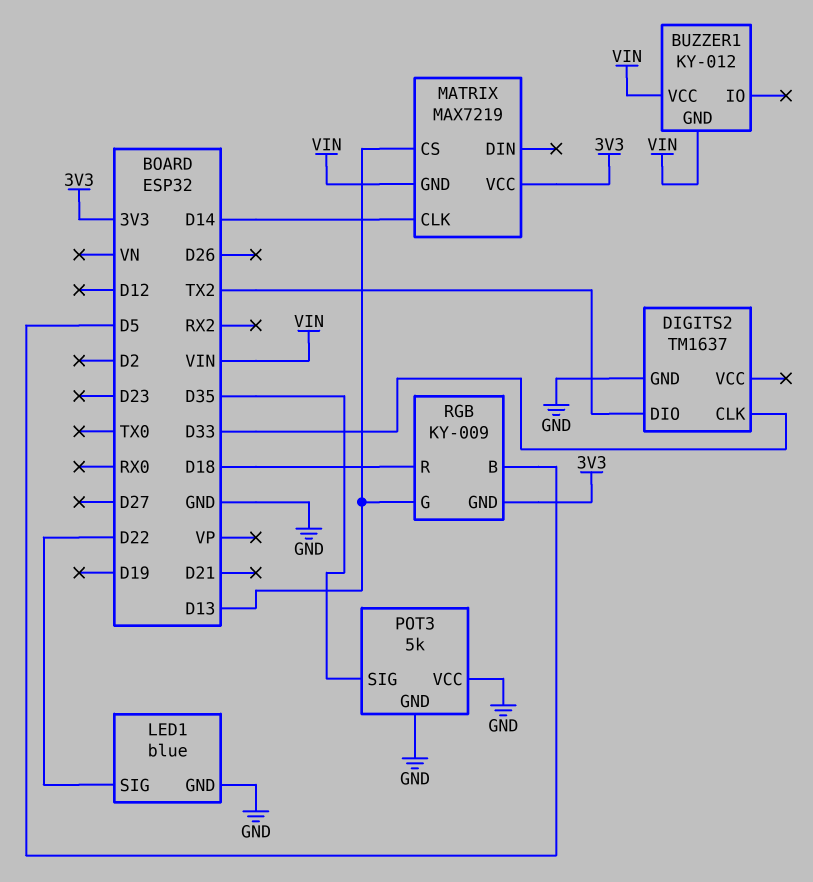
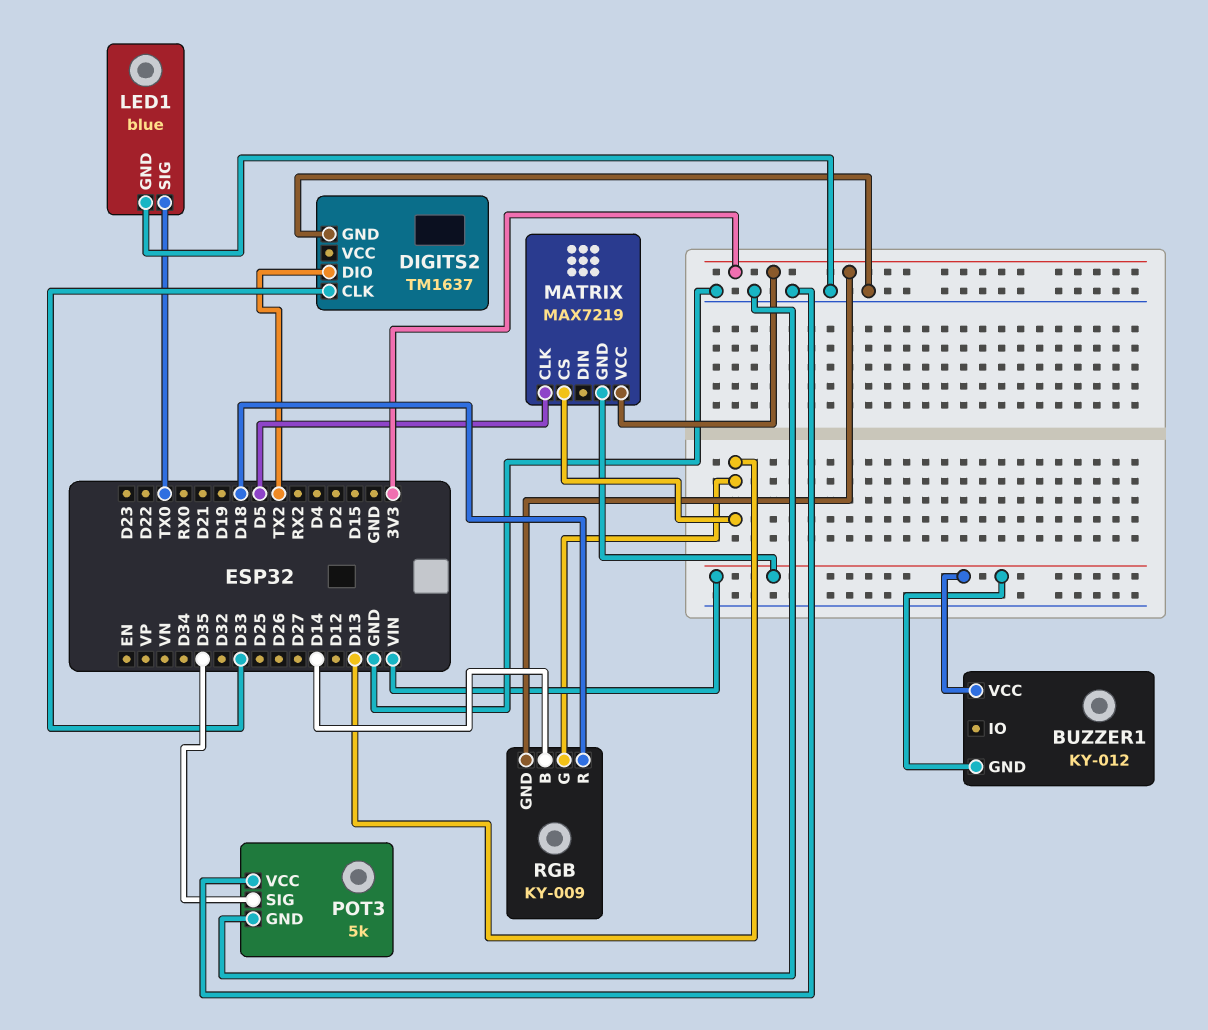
LED1 pin SIG: D22 -> TX0
MATRIX pin CLK: D14 -> D5
RGB pin B: D5 -> D14

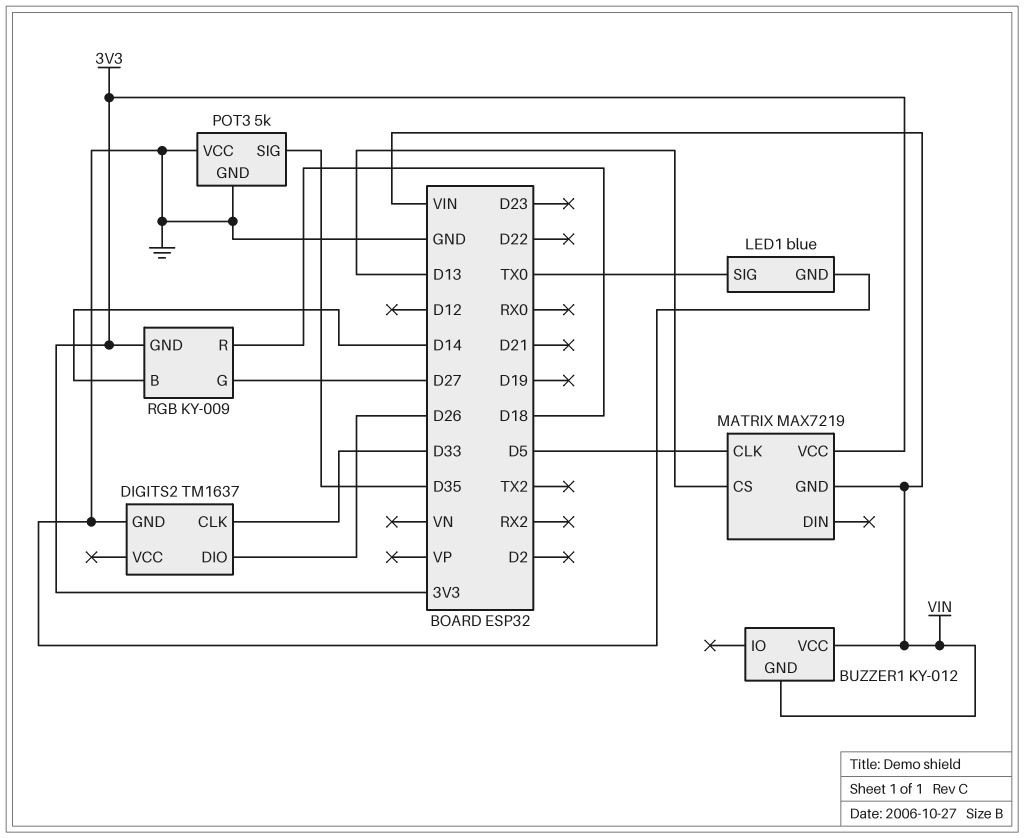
DIGITS2 pin DIO: TX2 -> D26
RGB pin G: D13 -> D27

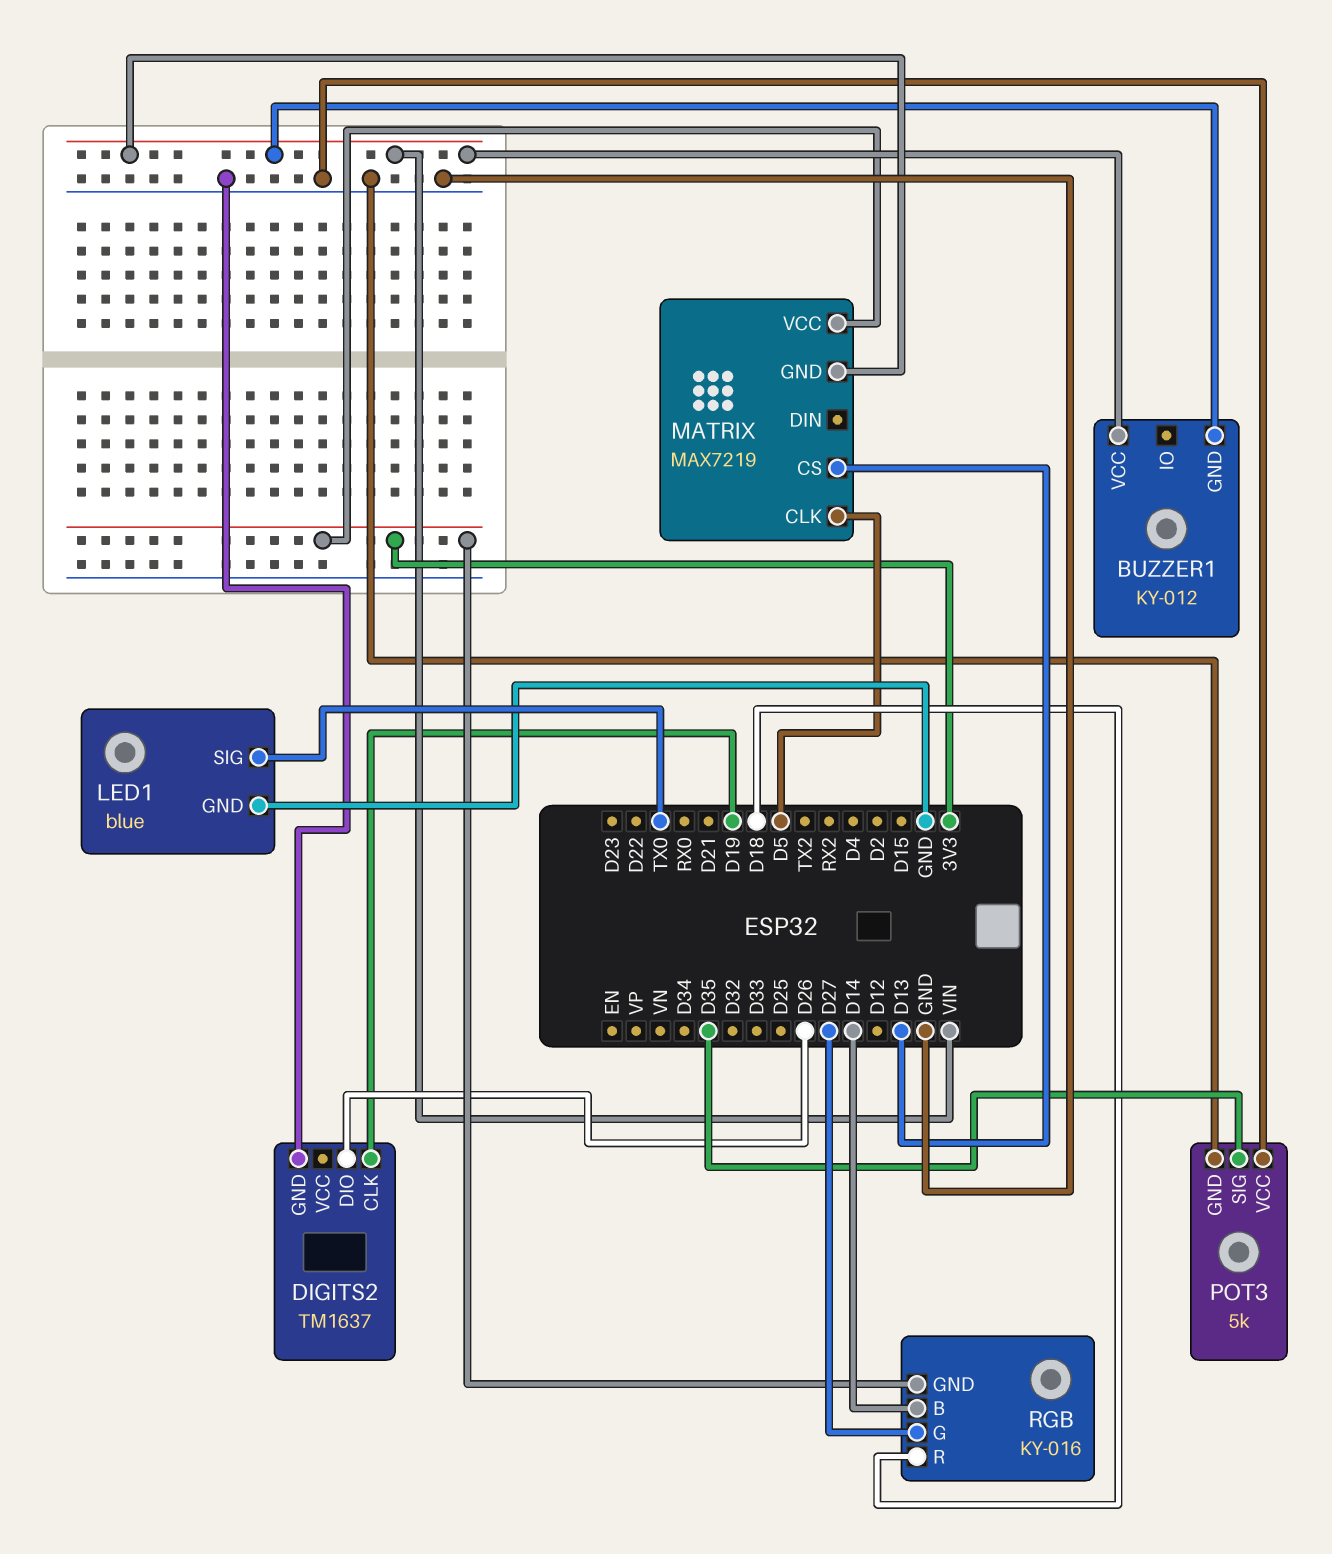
DIGITS2 pin CLK: D33 -> D19
RGB: KY-009 -> KY-016

